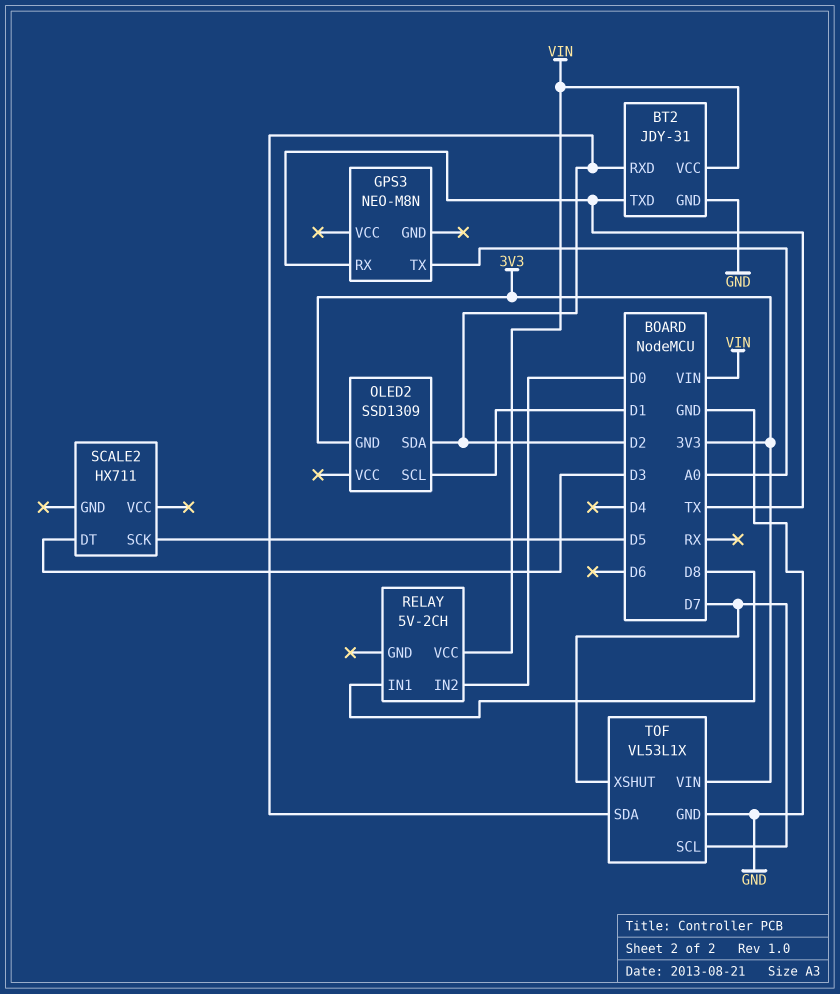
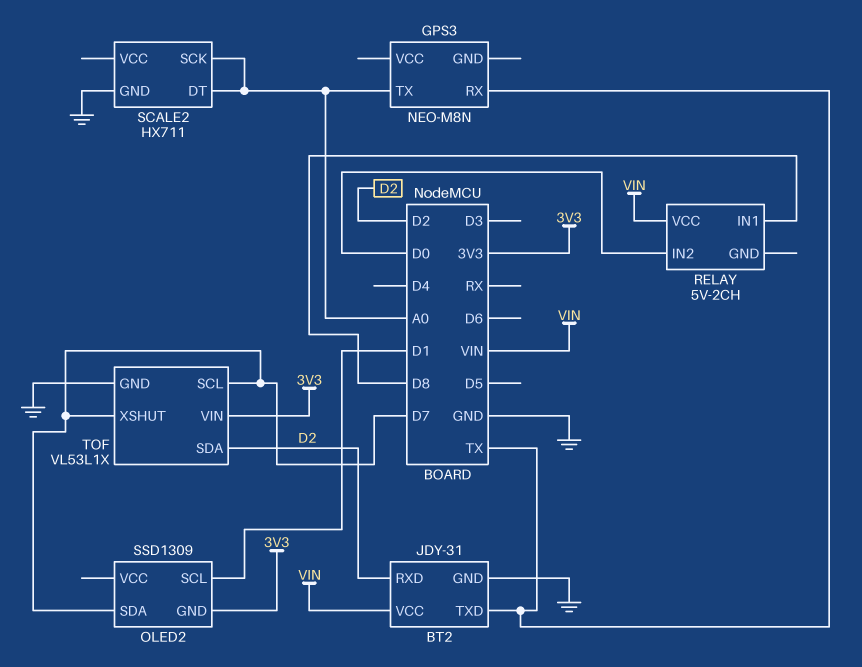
OLED2 pin SDA: D2 -> D7
SCALE2 pin DT: D3 -> A0
SCALE2 pin GND: none -> GND
SCALE2 pin SCK: D5 -> A0

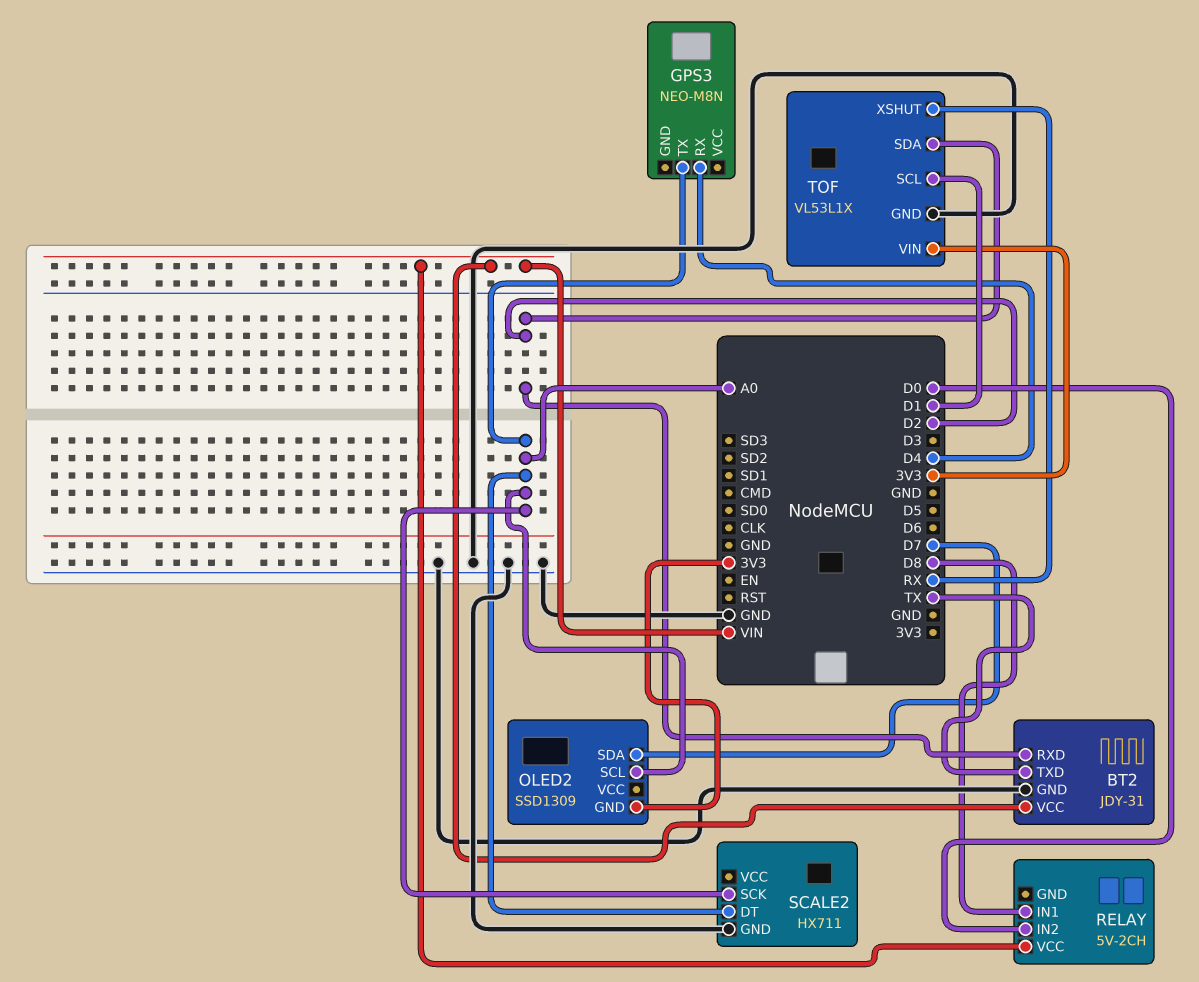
GPS3 pin RX: TX -> D4
OLED2 pin SCL: D1 -> A0
TOF pin SCL: D7 -> D1
TOF pin XSHUT: D7 -> RX

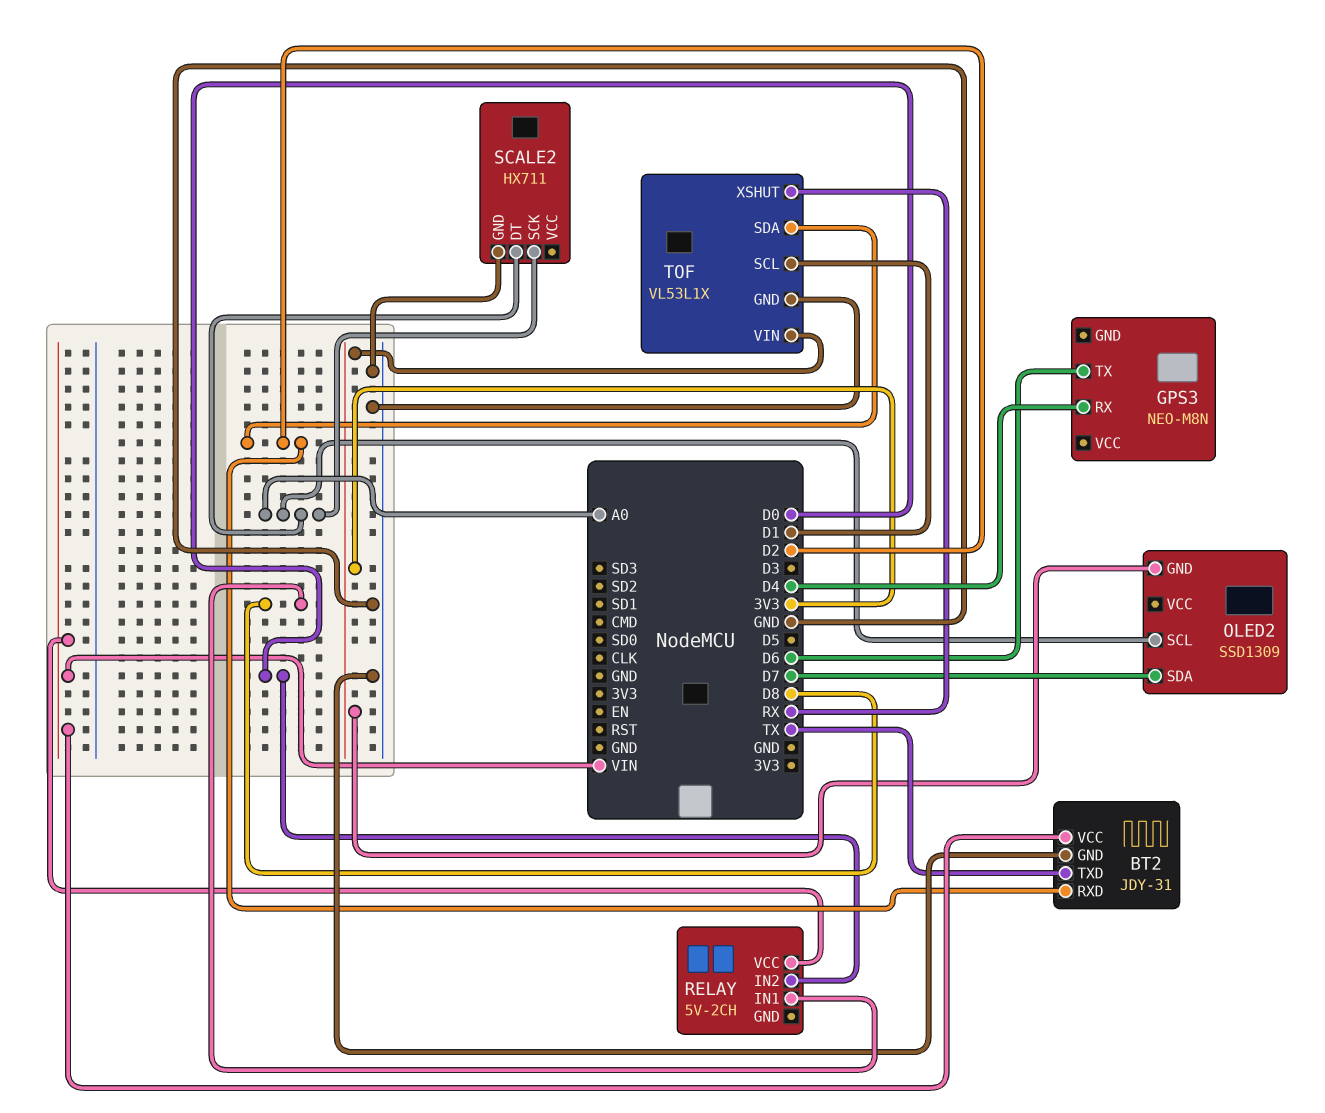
GPS3 pin TX: A0 -> D6

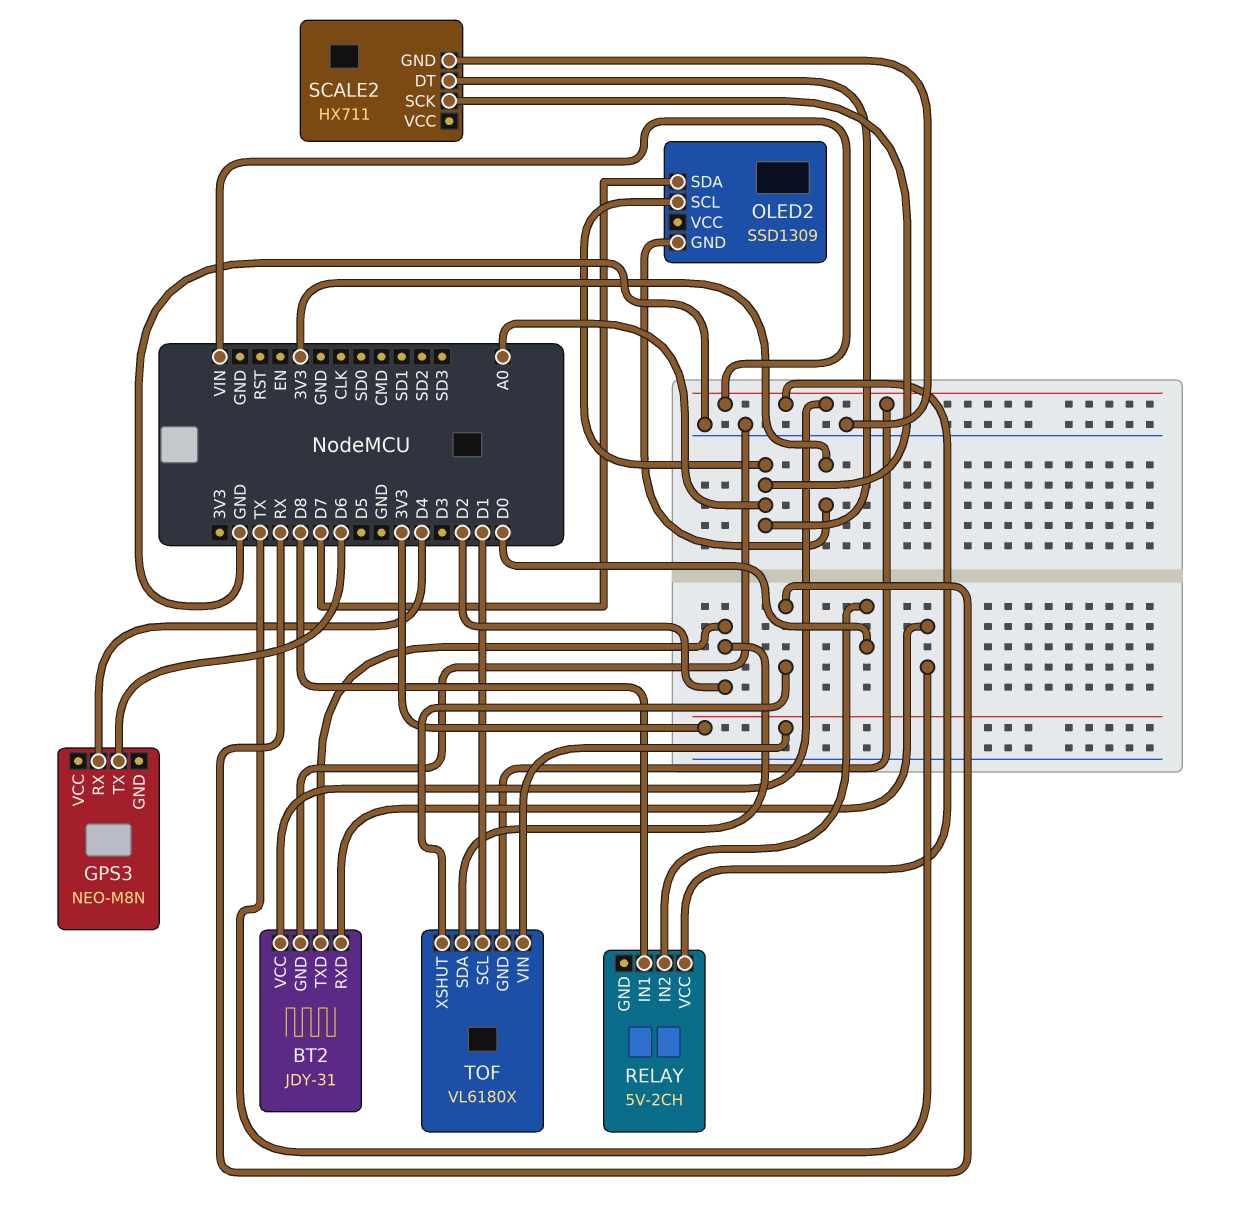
BT2 pin RXD: D2 -> TX
BT2 pin TXD: TX -> D2
TOF: VL53L1X -> VL6180X
TOF pin GND: GND -> VIN

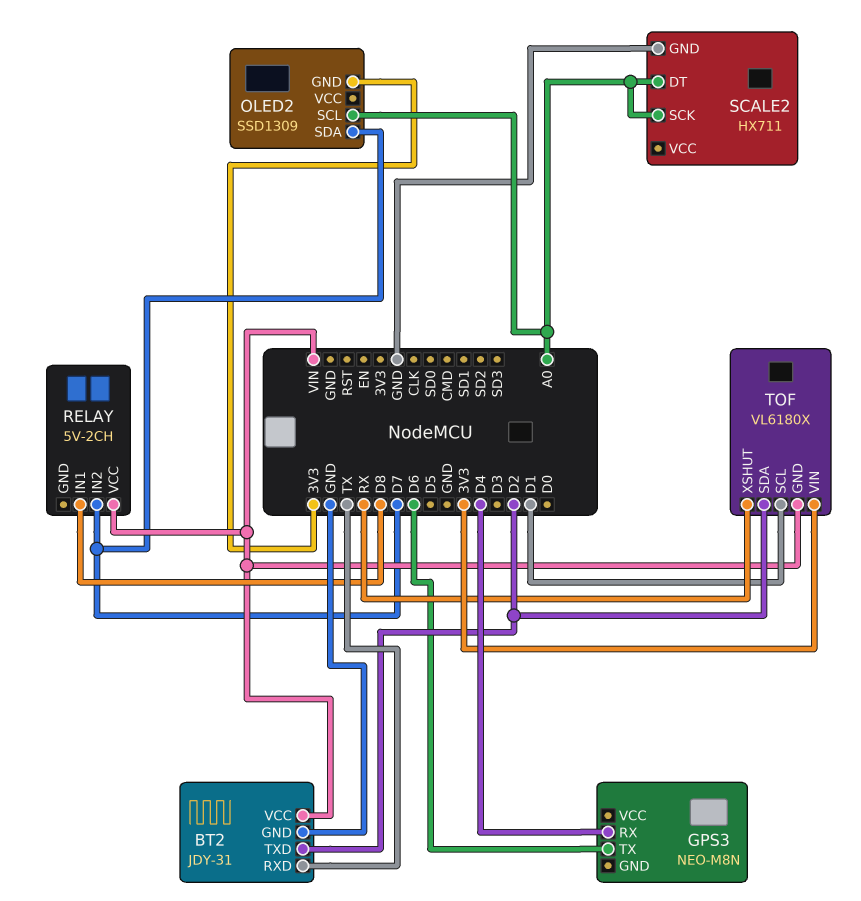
RELAY pin IN2: D0 -> D7

